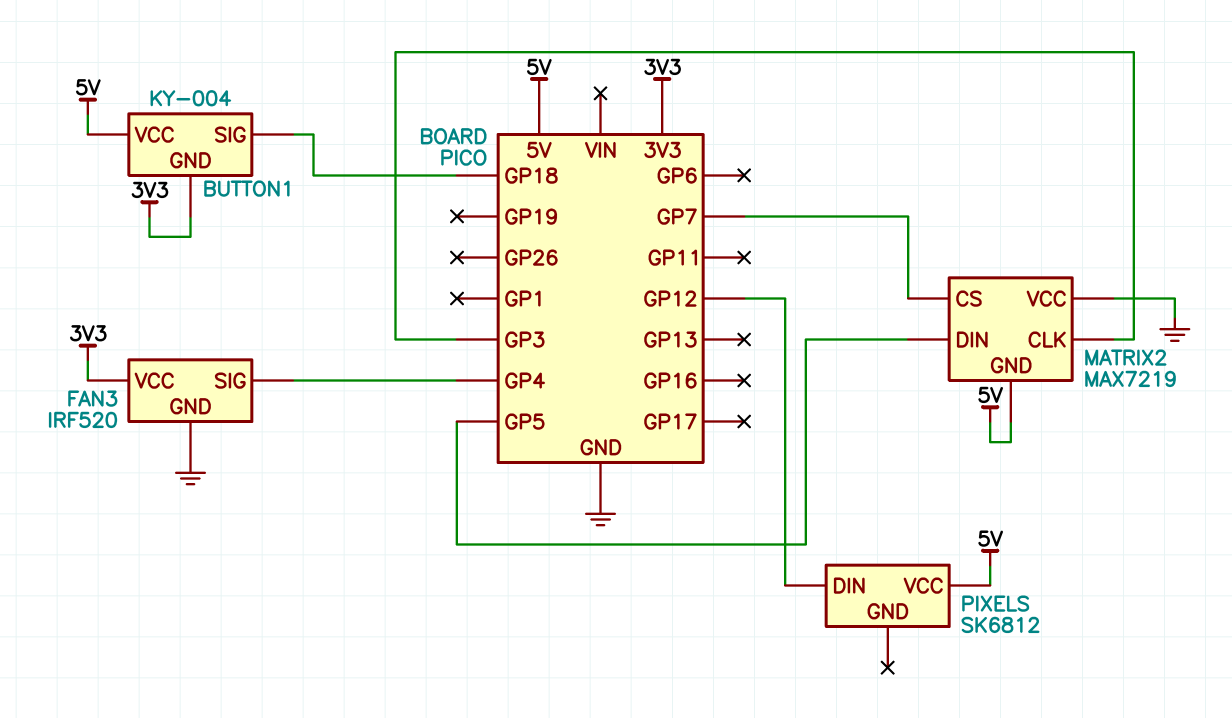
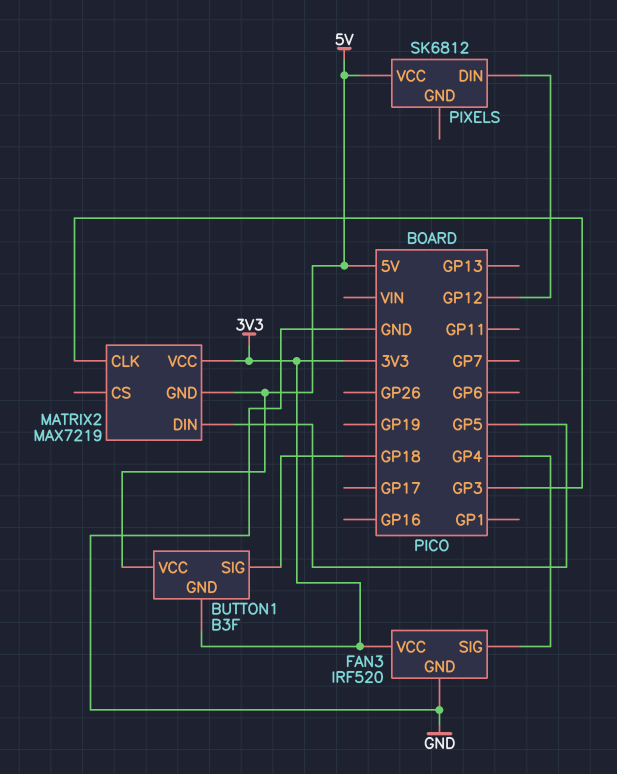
BUTTON1: KY-004 -> B3F
MATRIX2 pin CS: GP7 -> none
MATRIX2 pin VCC: GND -> 3V3

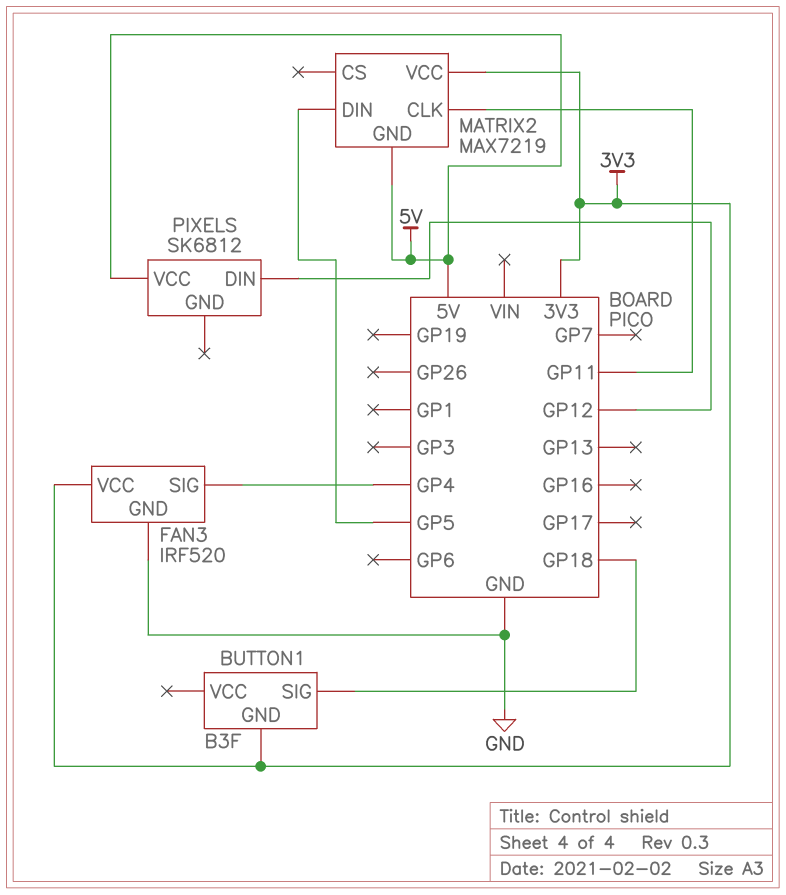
BUTTON1 pin VCC: 5V -> none
MATRIX2 pin CLK: GP3 -> GP11

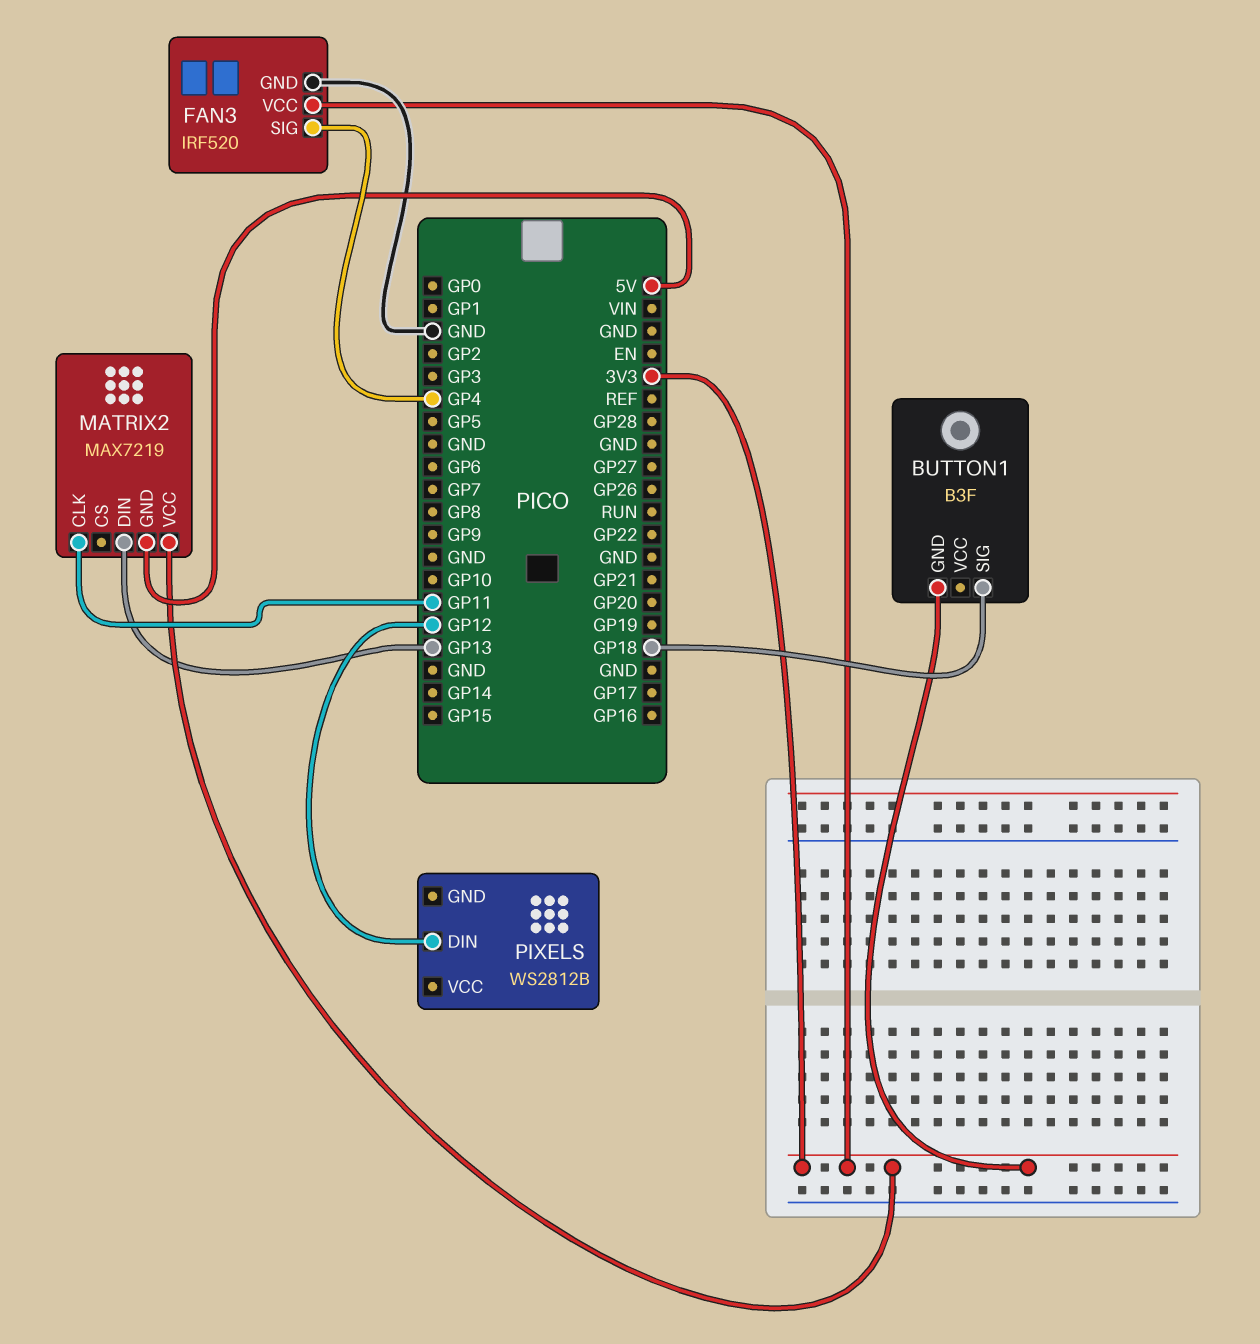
MATRIX2 pin DIN: GP5 -> GP13
PIXELS: SK6812 -> WS2812B
PIXELS pin VCC: 5V -> none

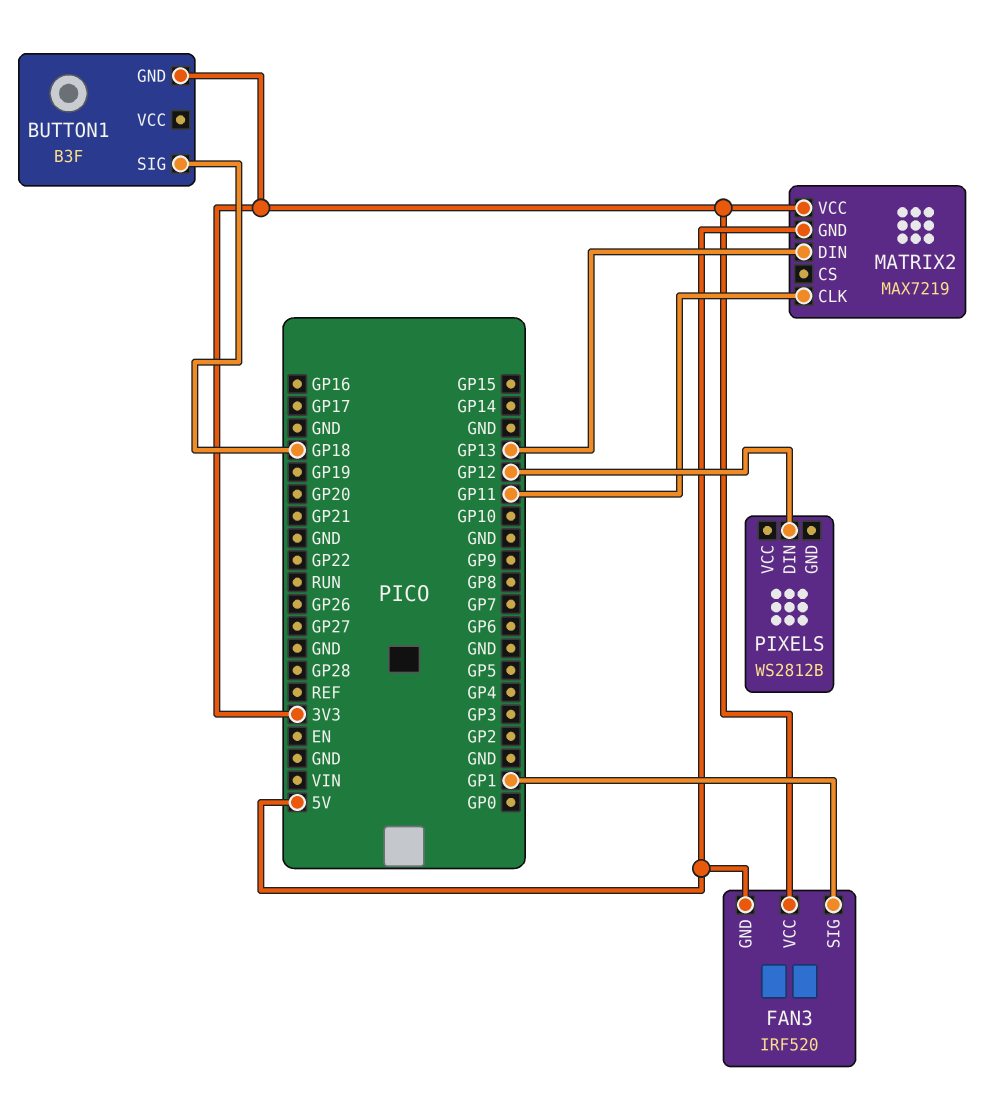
FAN3 pin GND: GND -> 5V
FAN3 pin SIG: GP4 -> GP1

